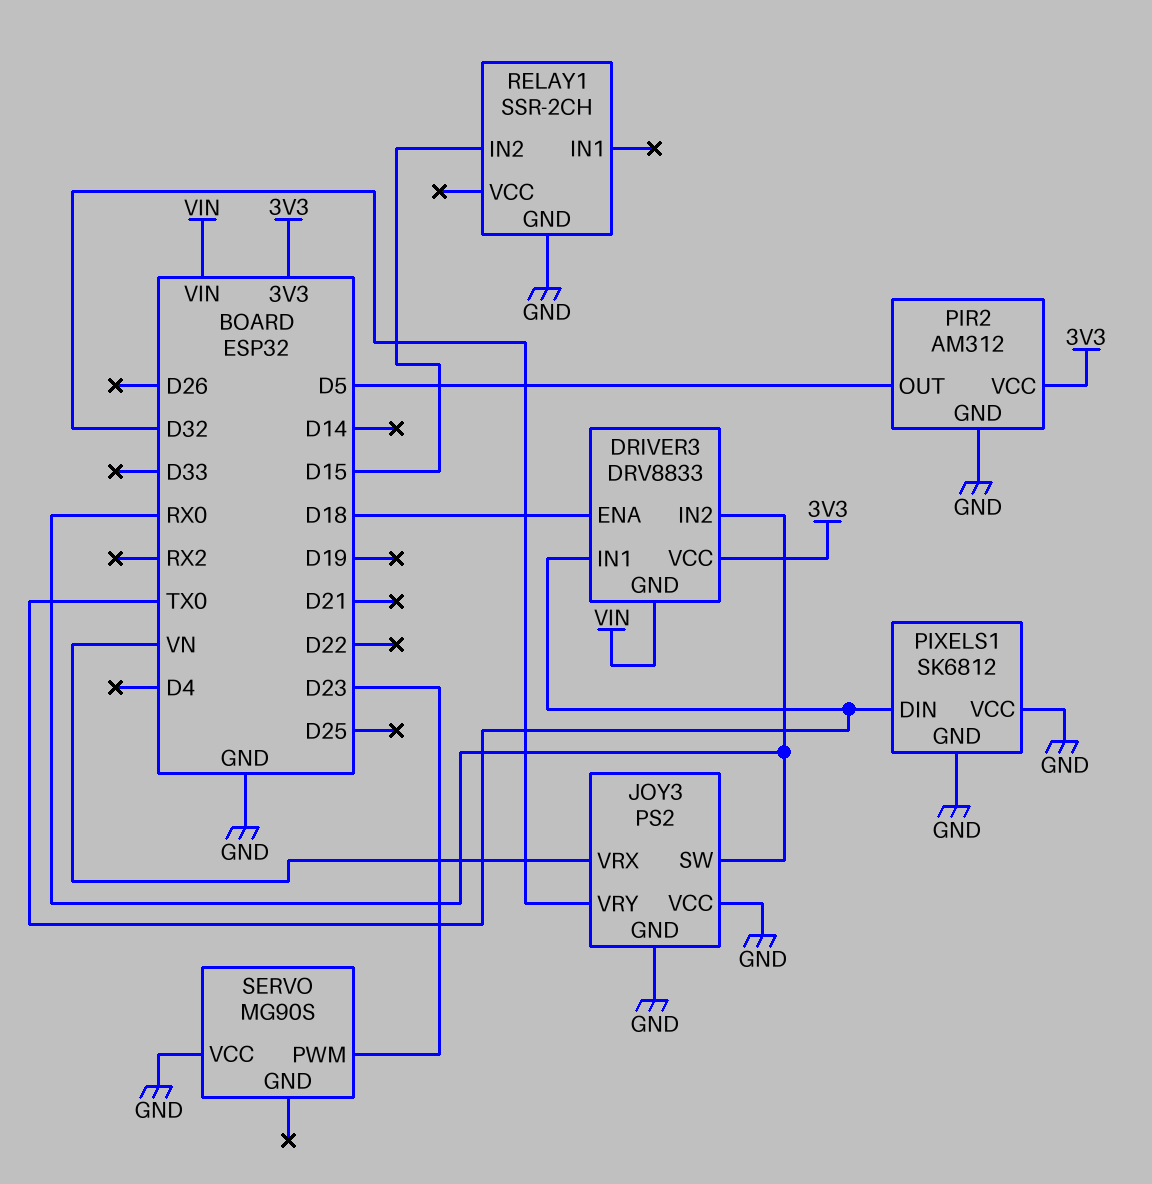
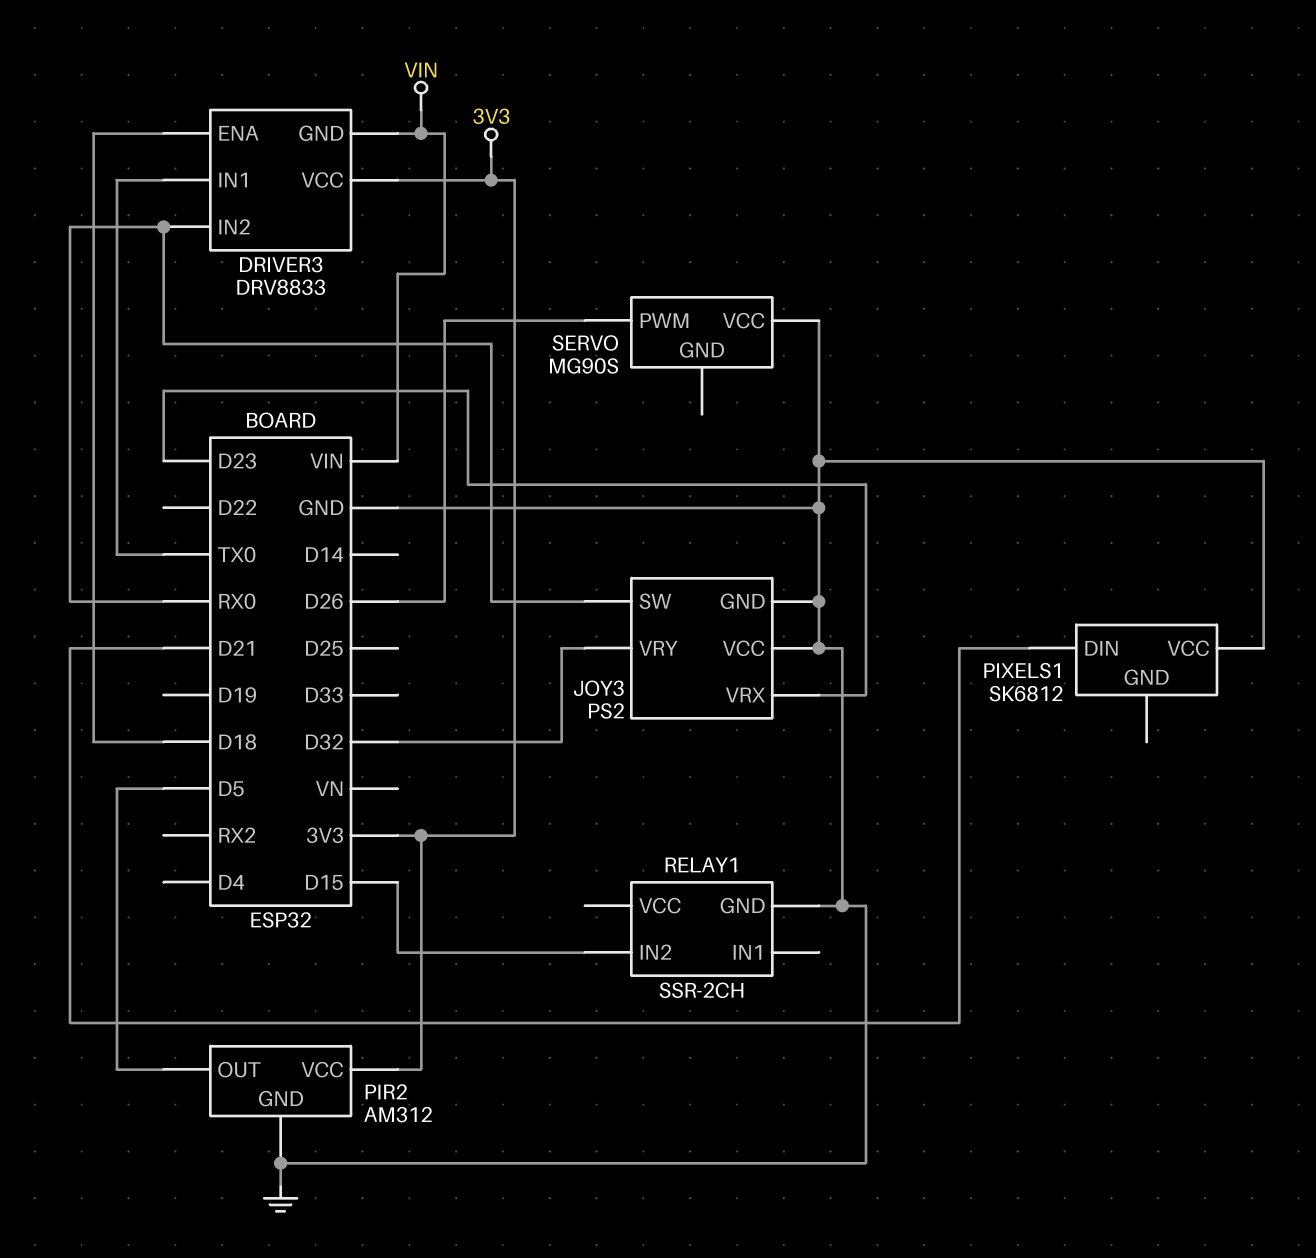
JOY3 pin VRX: VN -> D23
PIXELS1 pin DIN: TX0 -> D21
PIXELS1 pin GND: GND -> none
SERVO pin PWM: D23 -> D26

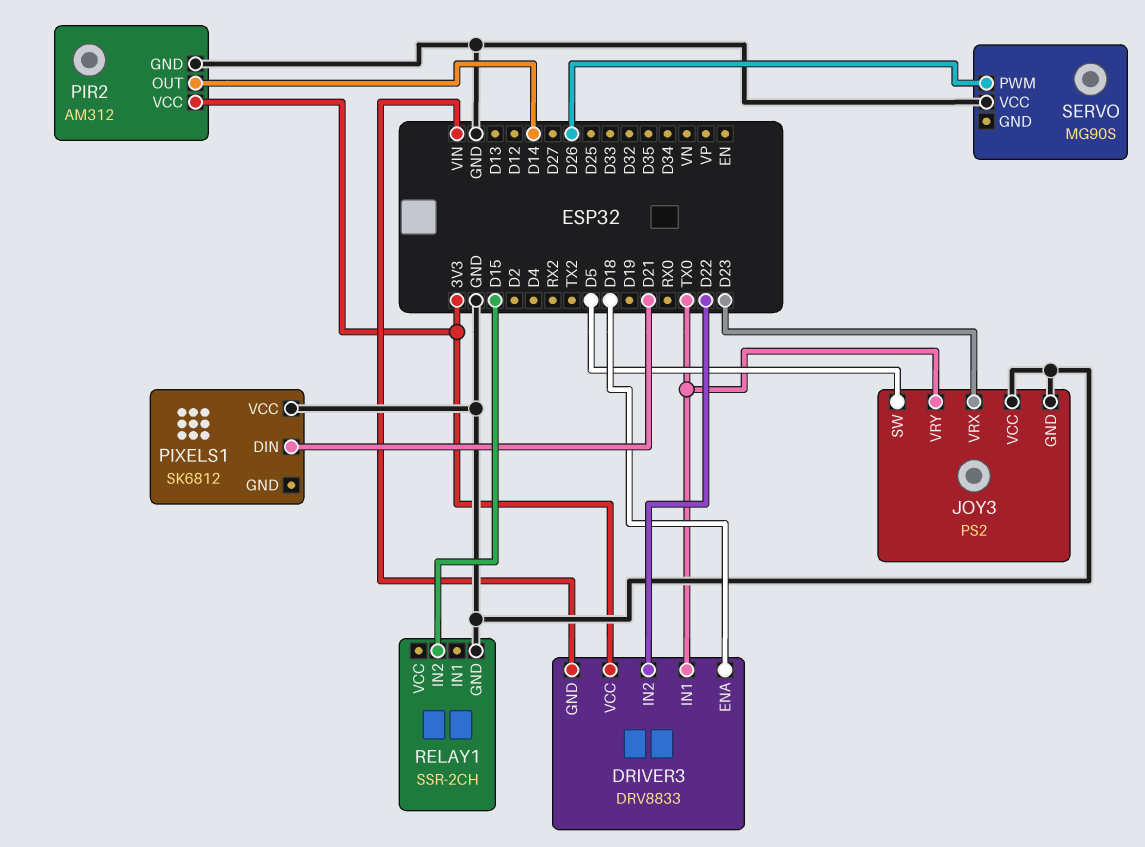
DRIVER3 pin IN2: RX0 -> D22
JOY3 pin SW: RX0 -> D5
JOY3 pin VRY: D32 -> TX0
PIR2 pin OUT: D5 -> D14

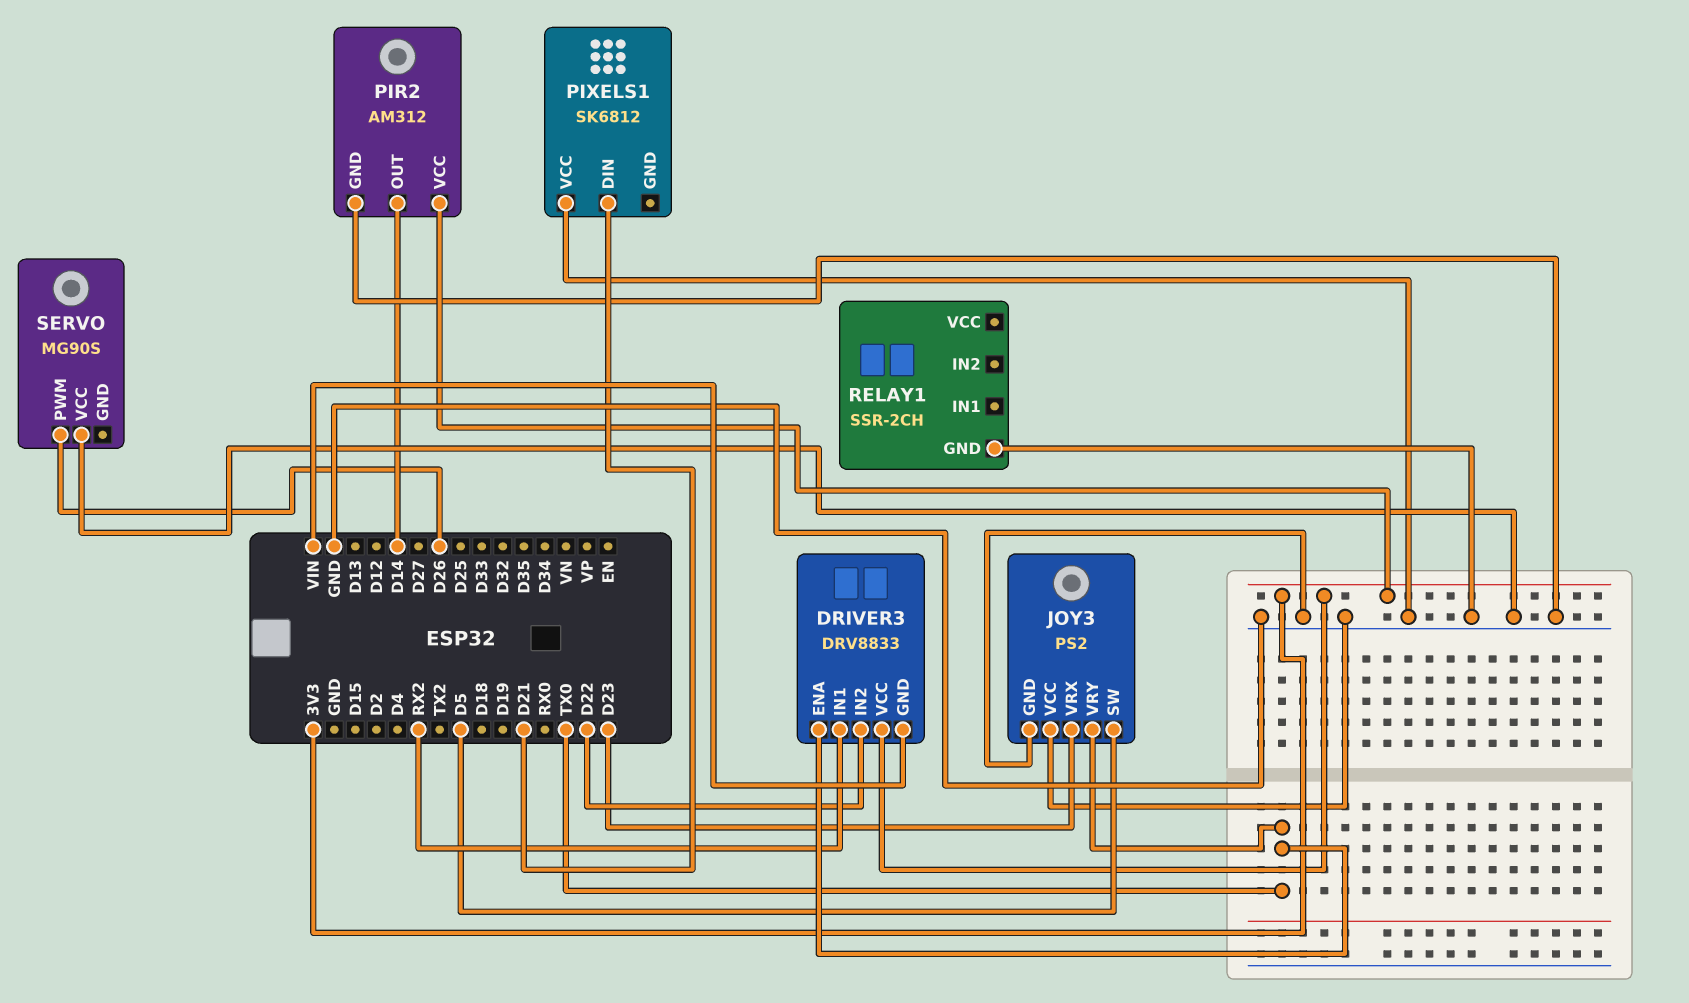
DRIVER3 pin ENA: D18 -> TX0
DRIVER3 pin IN1: TX0 -> RX2
RELAY1 pin IN2: D15 -> none

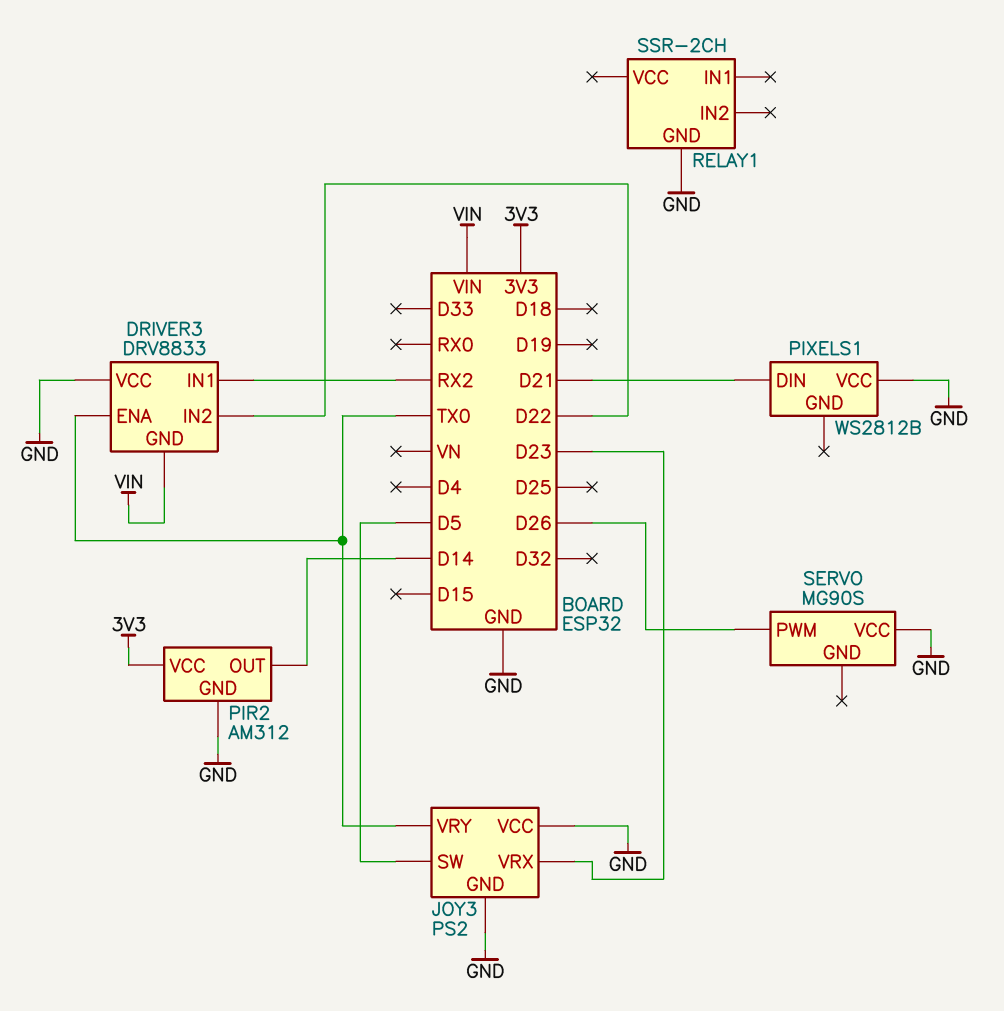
DRIVER3 pin VCC: 3V3 -> GND
PIXELS1: SK6812 -> WS2812B

